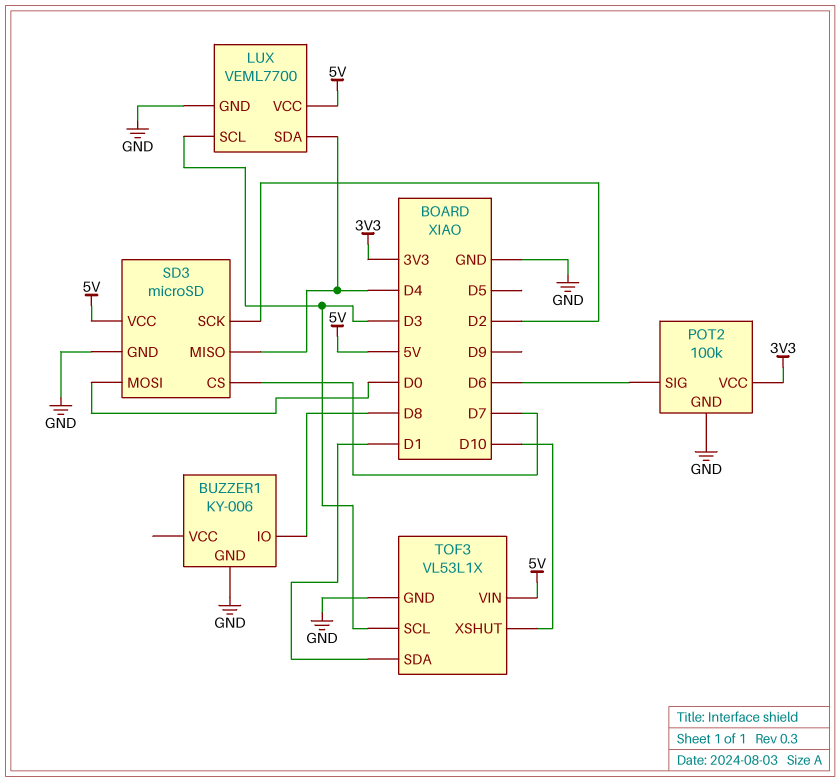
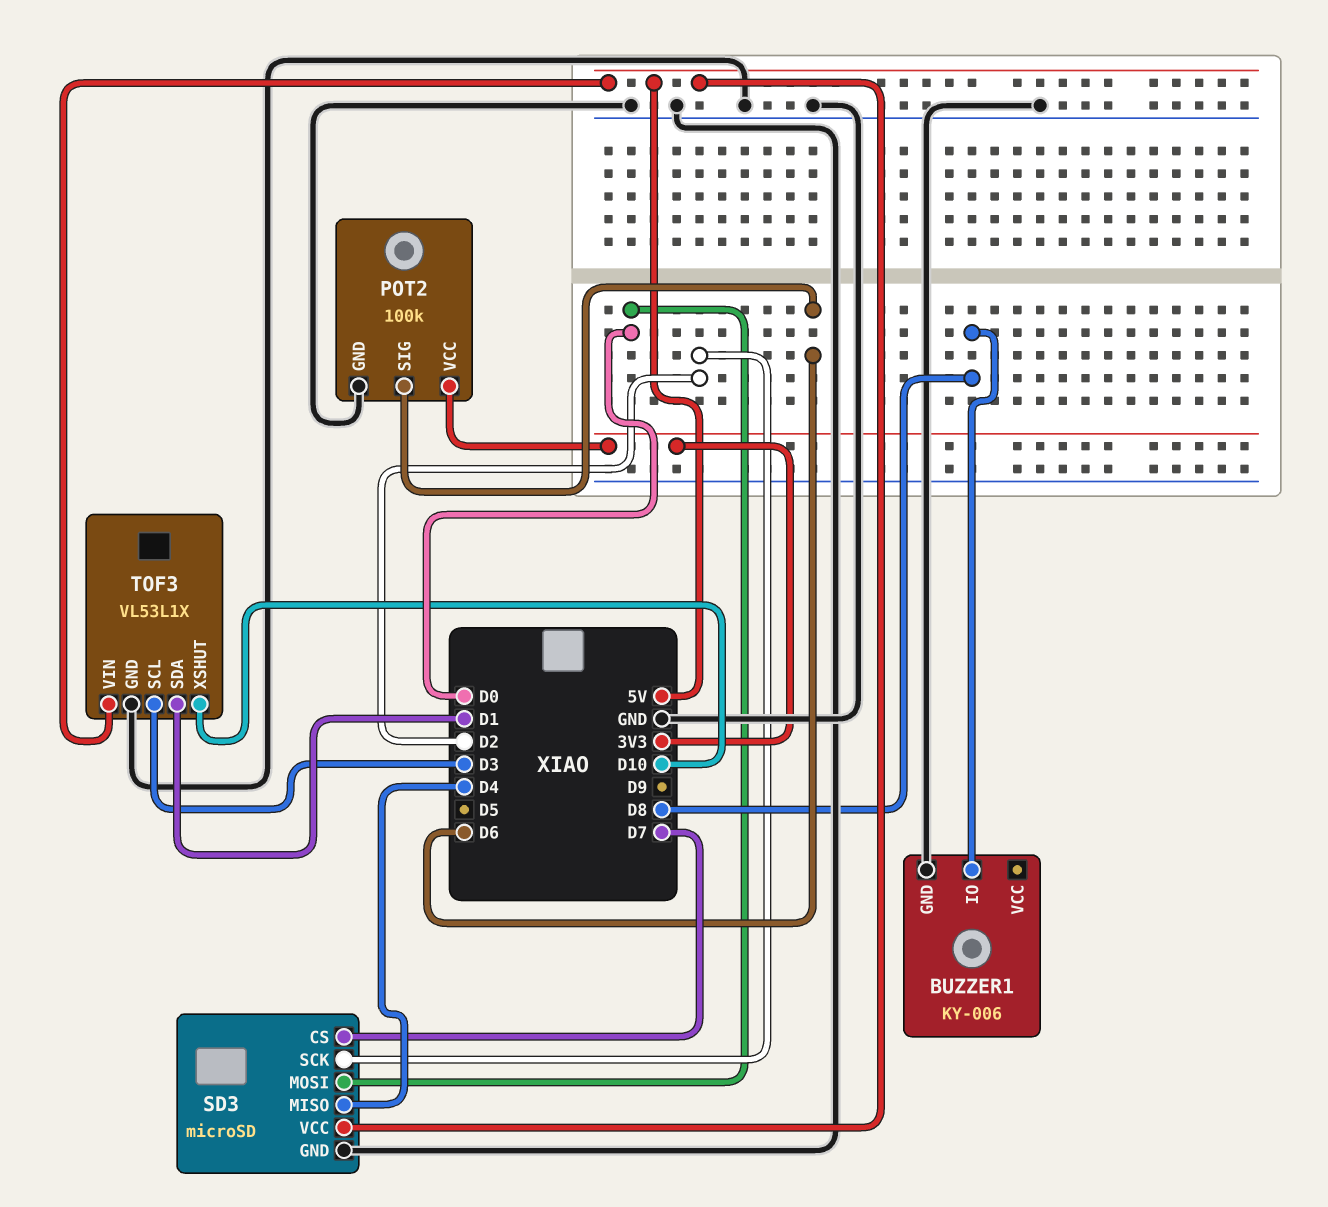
LUX: VEML7700 -> none
LUX pin GND: GND -> none
LUX pin SCL: D3 -> none
LUX pin SDA: D4 -> none
LUX pin VCC: 5V -> none

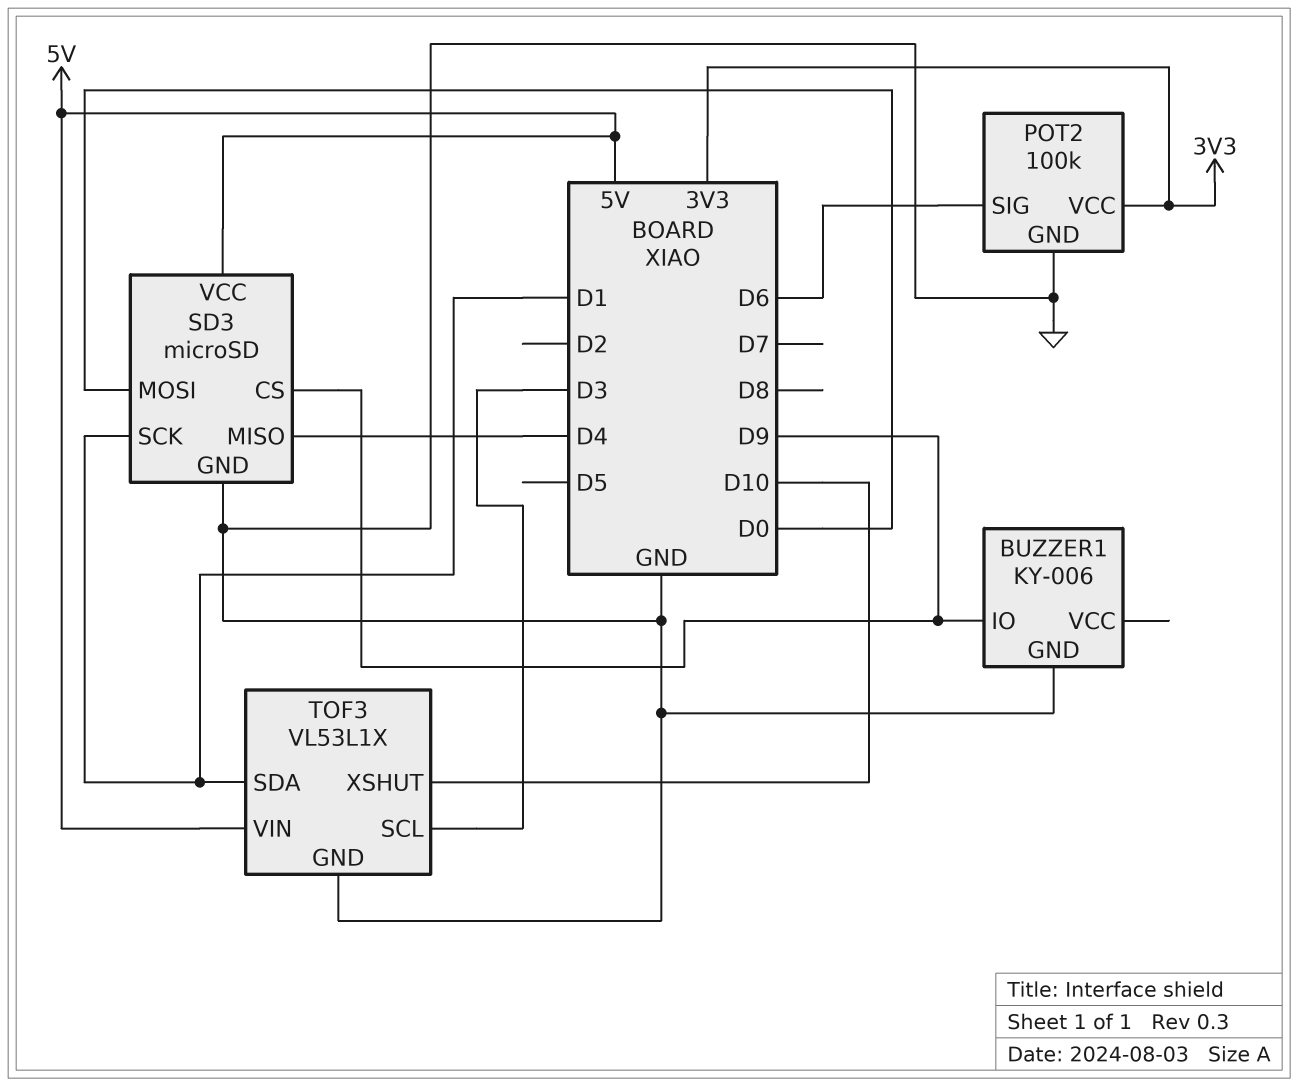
BUZZER1 pin IO: D8 -> D9
SD3 pin CS: D7 -> D9
SD3 pin SCK: D2 -> D1

